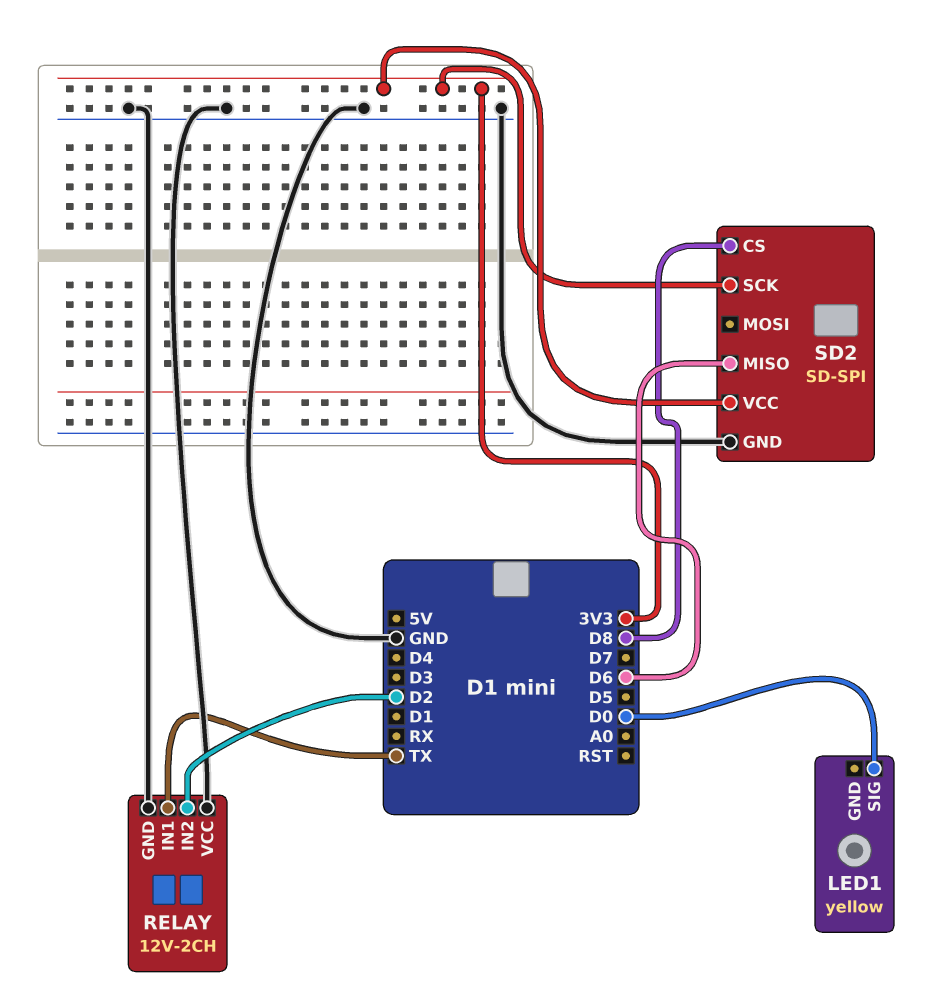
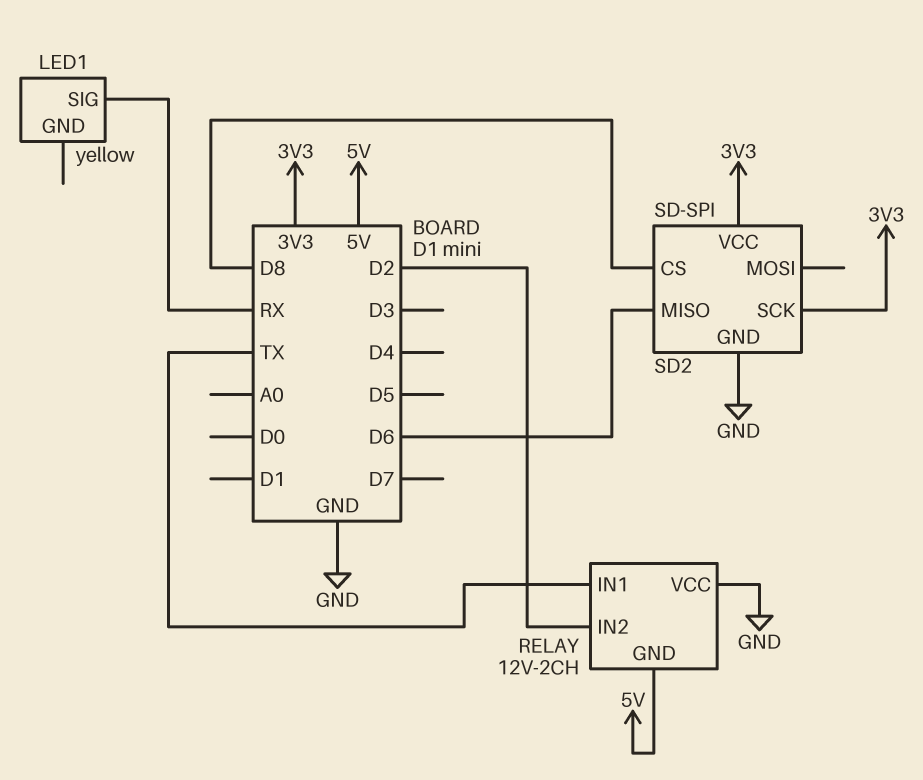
LED1 pin SIG: D0 -> RX
RELAY pin GND: GND -> 5V

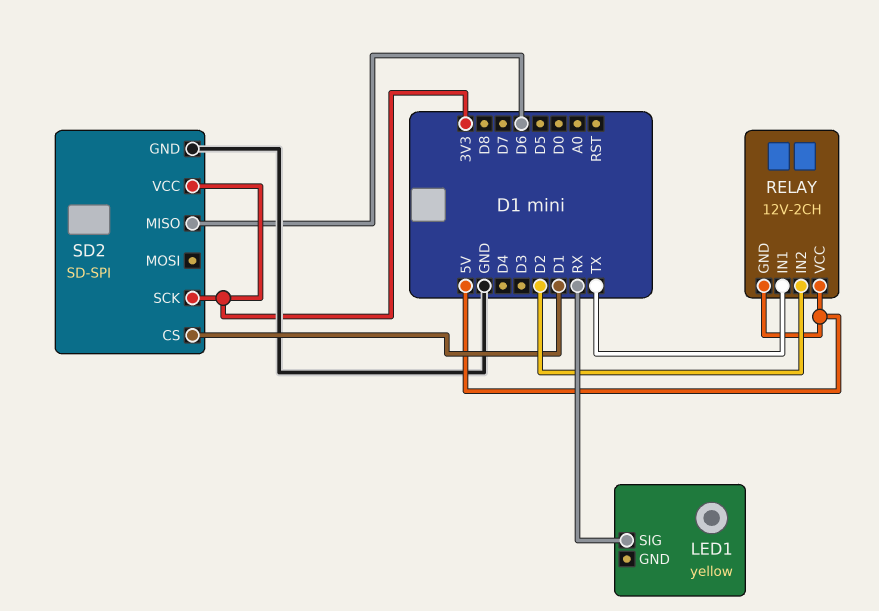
RELAY pin VCC: GND -> 5V
SD2 pin CS: D8 -> D1

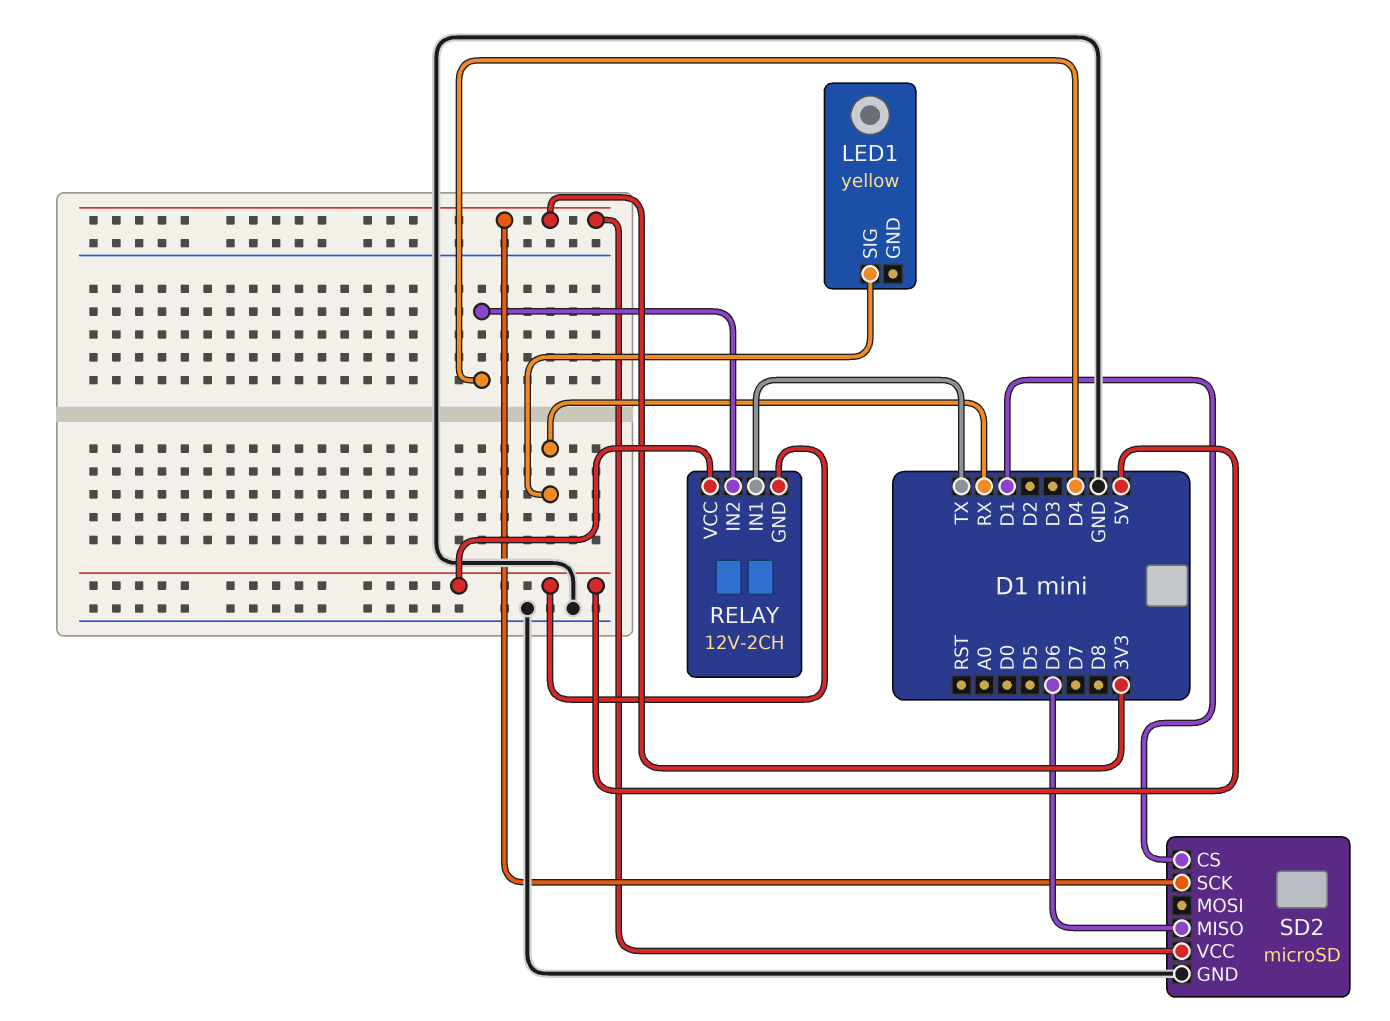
RELAY pin IN2: D2 -> D4
SD2: SD-SPI -> microSD

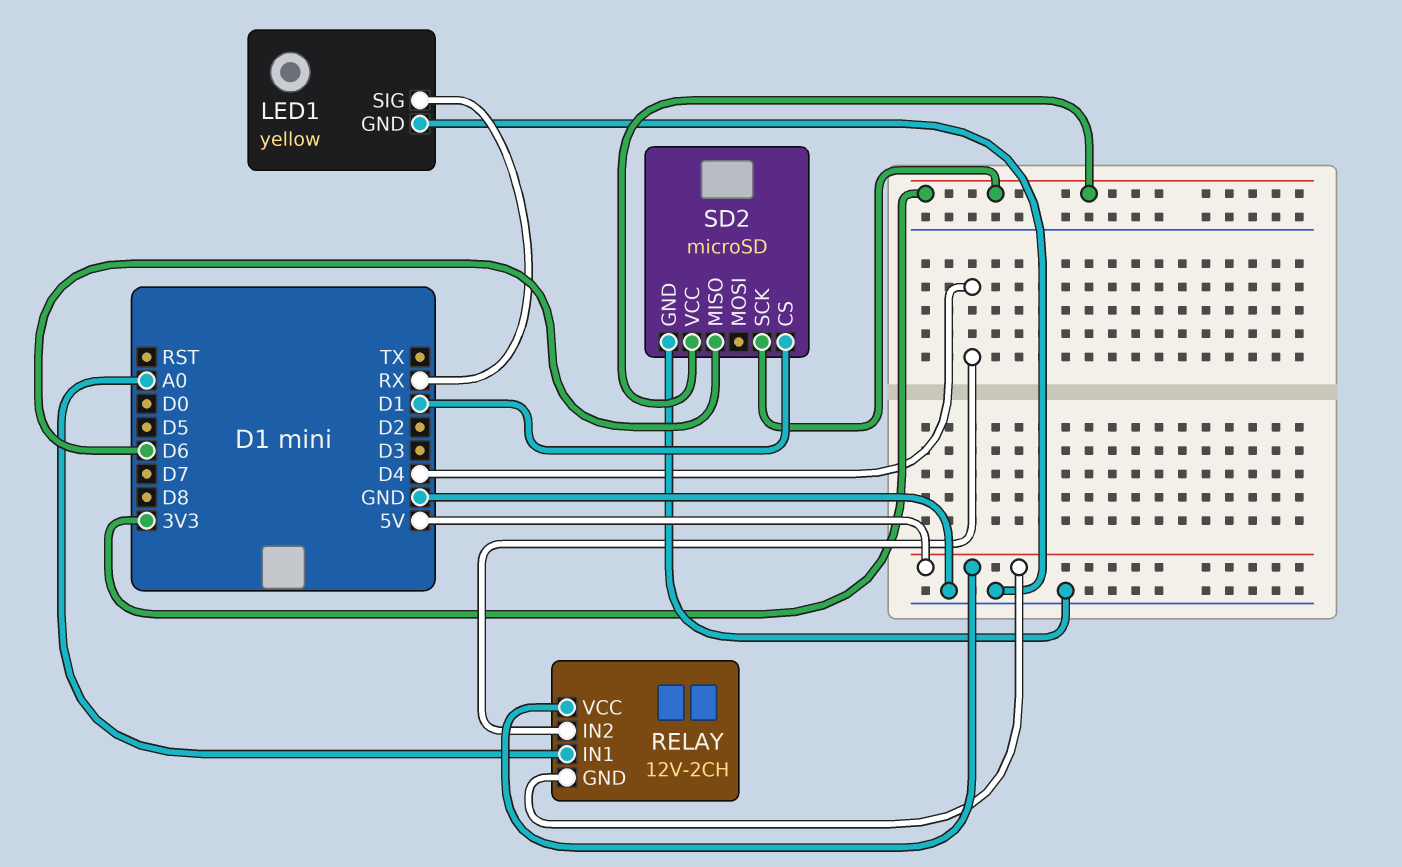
LED1 pin GND: none -> GND
RELAY pin IN1: TX -> A0

